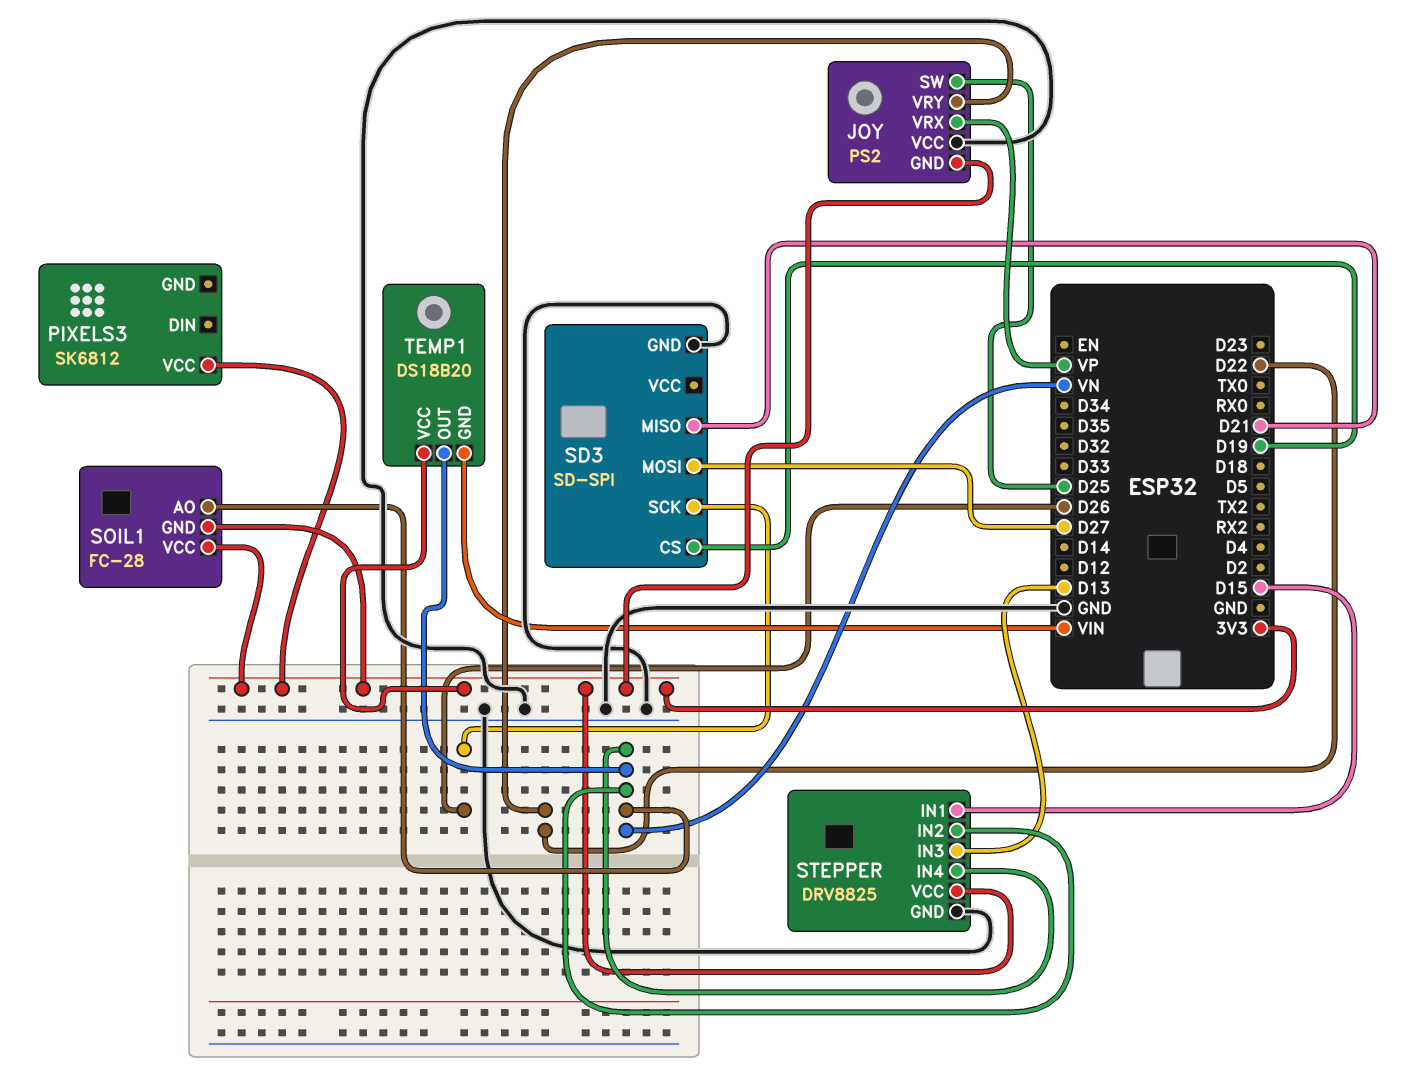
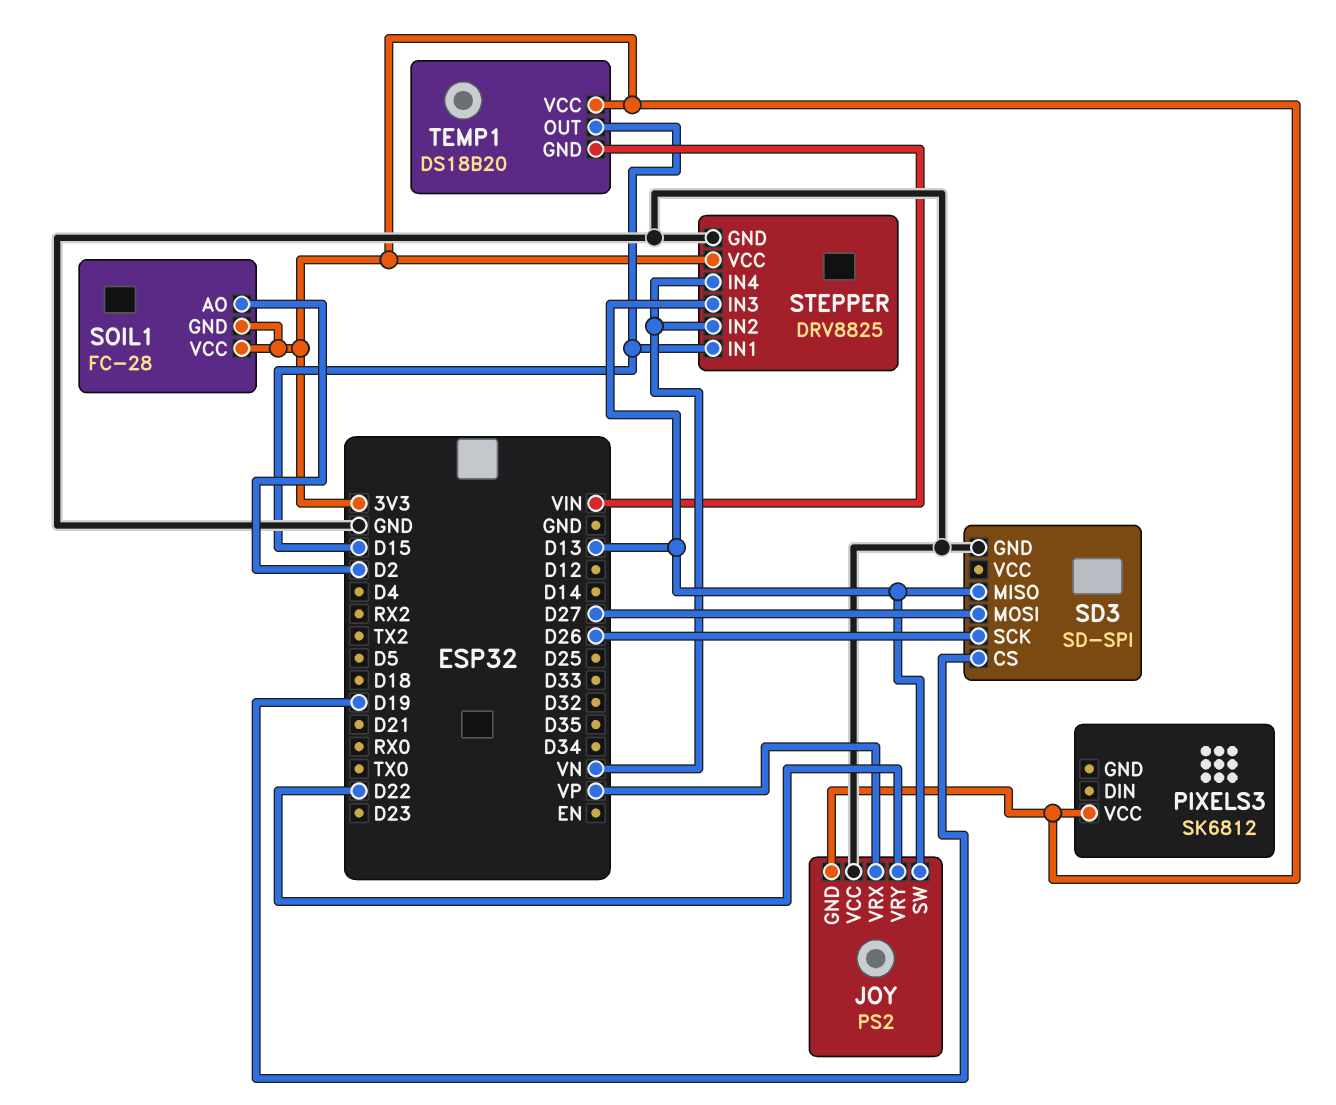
JOY pin SW: D25 -> D13
SD3 pin MISO: D21 -> D13
SOIL1 pin AO: VN -> D2
TEMP1 pin OUT: VN -> D15

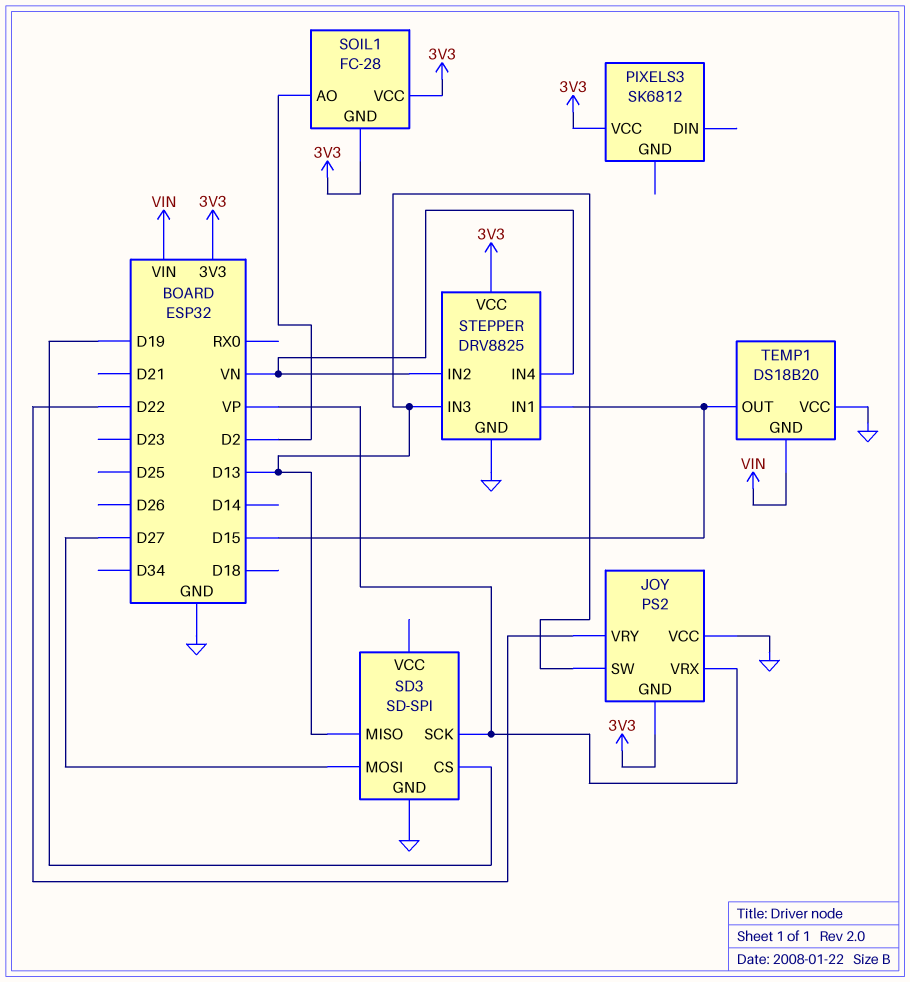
SD3 pin SCK: D26 -> VP
TEMP1 pin VCC: 3V3 -> GND

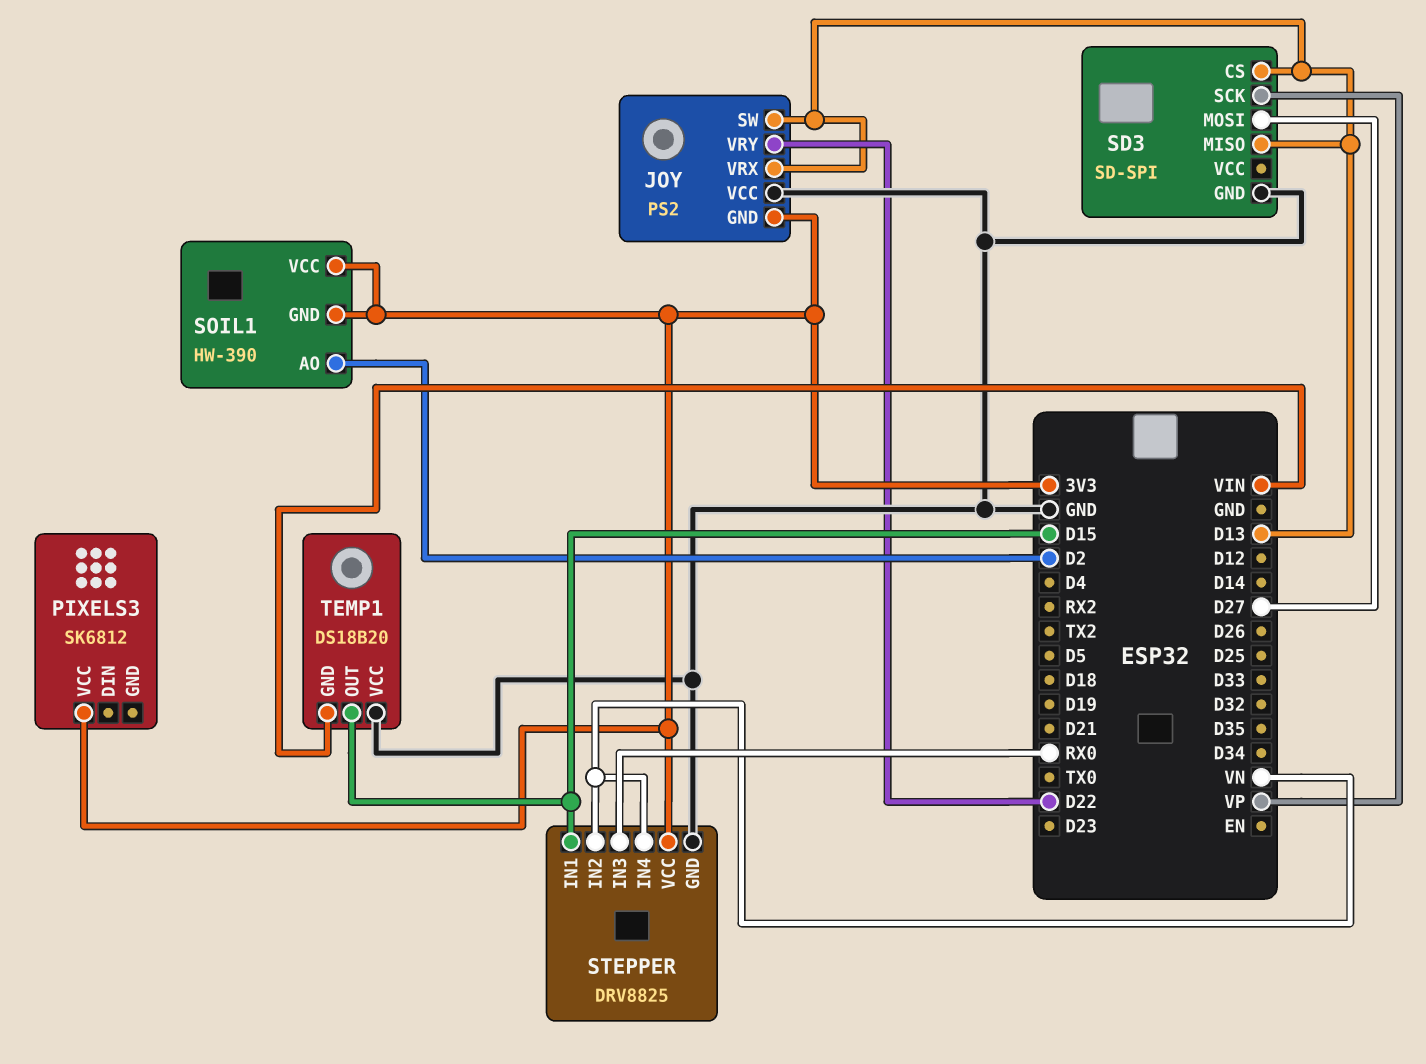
JOY pin VRX: VP -> D13
SD3 pin CS: D19 -> D13
SOIL1: FC-28 -> HW-390
STEPPER pin IN3: D13 -> RX0

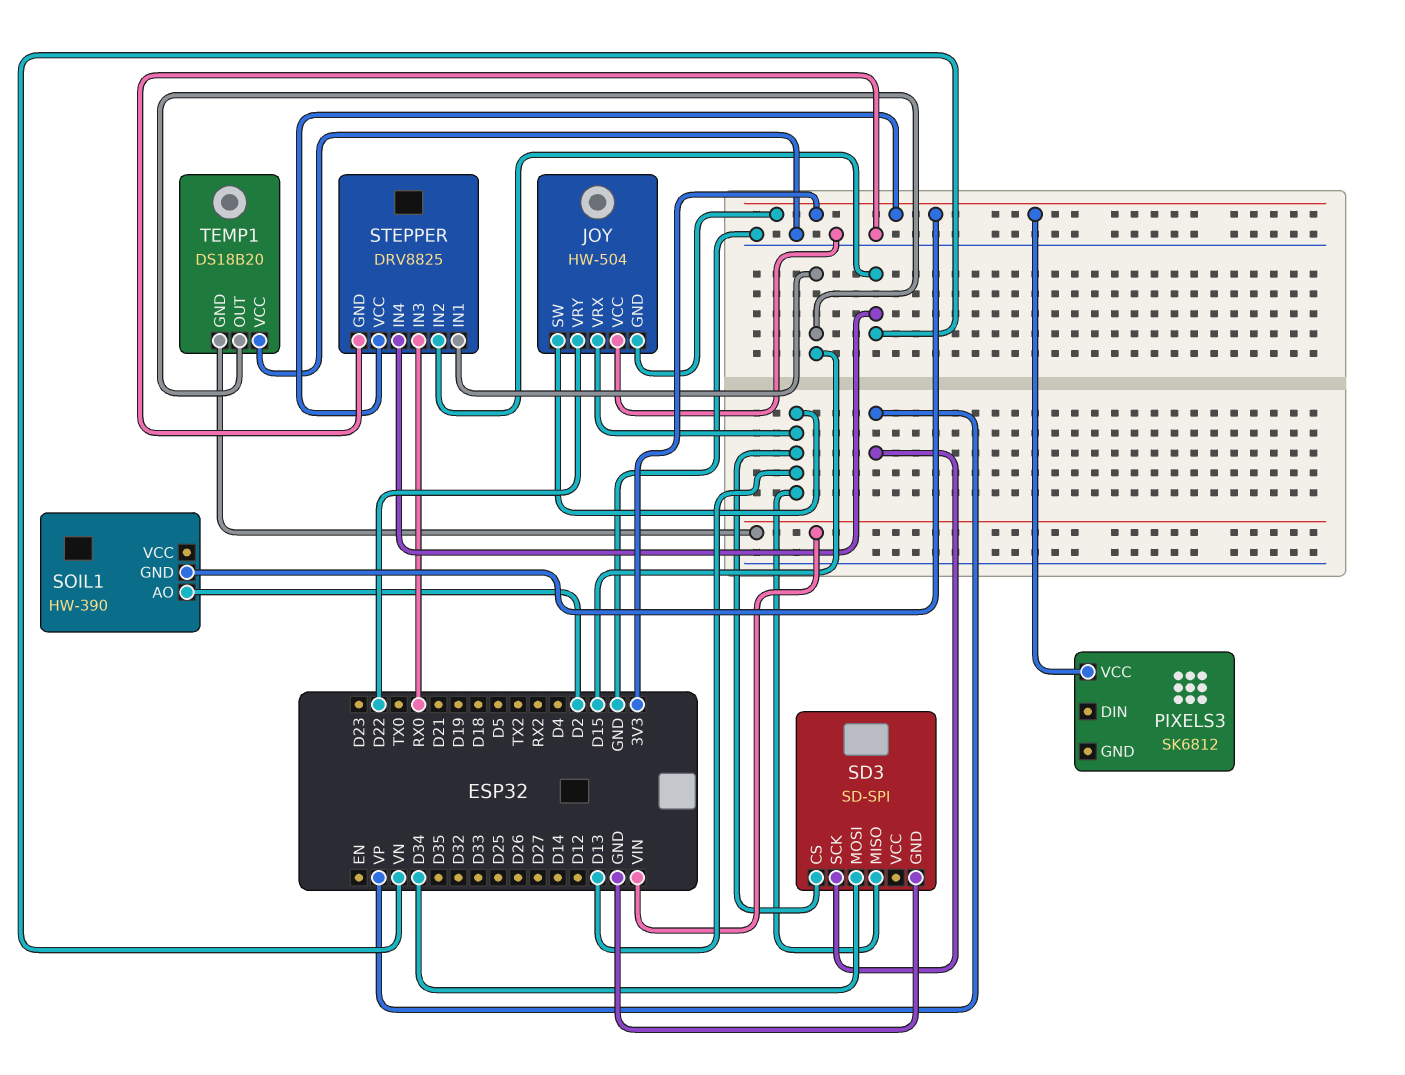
JOY: PS2 -> HW-504
SD3 pin MOSI: D27 -> D34
SOIL1 pin VCC: 3V3 -> none

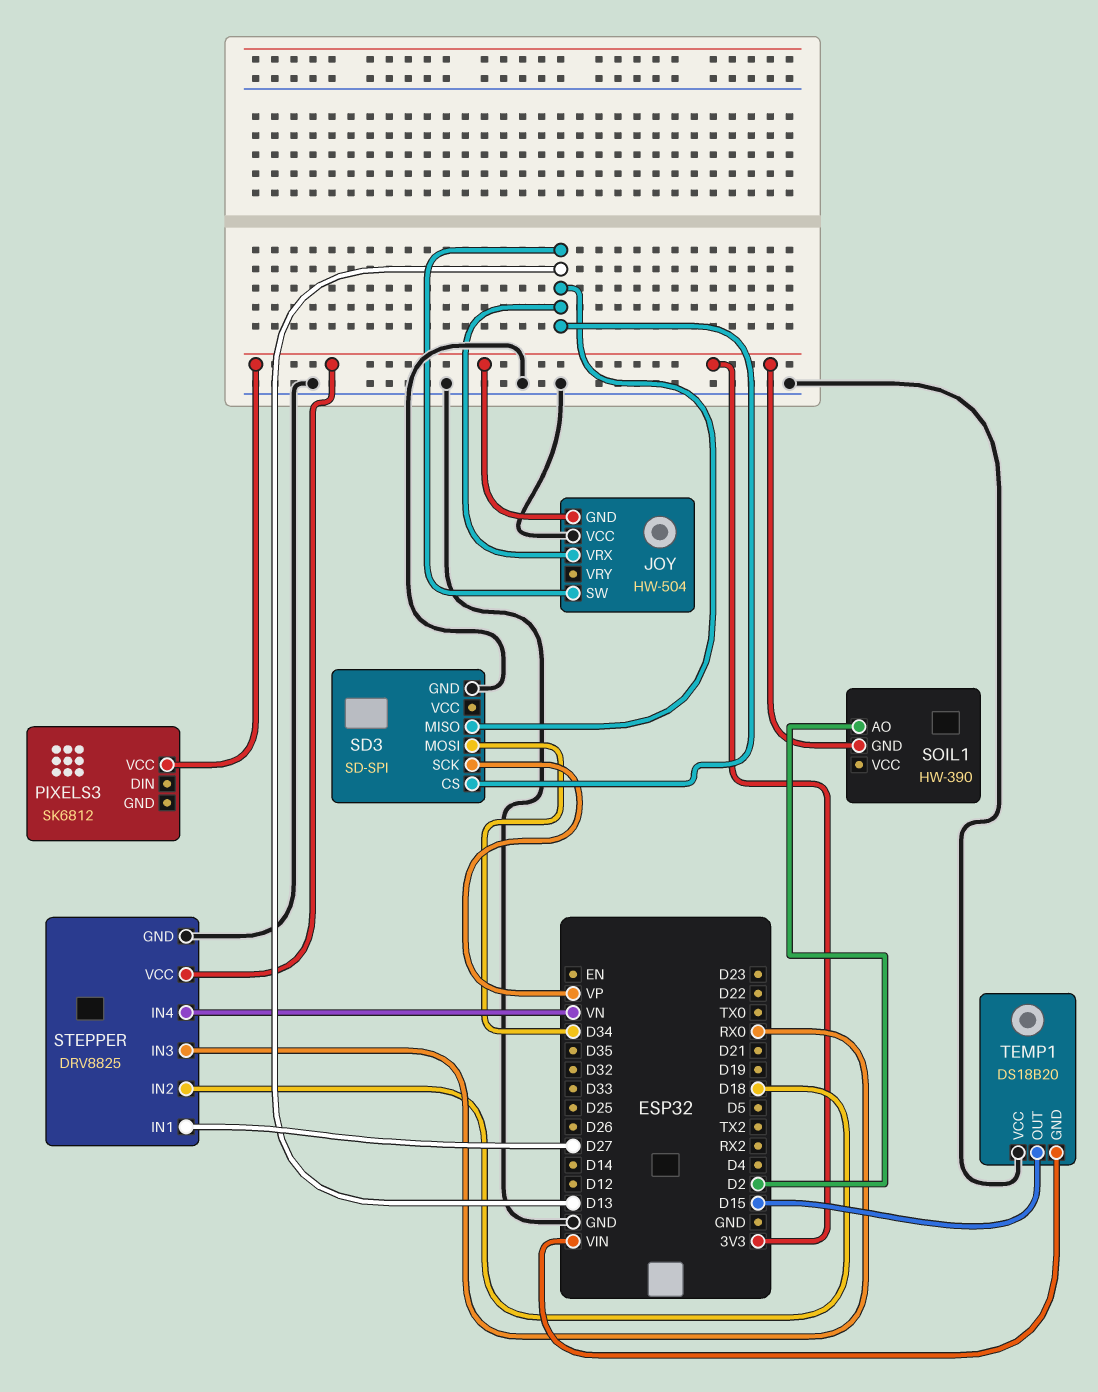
JOY pin VRY: D22 -> none
STEPPER pin IN1: D15 -> D27
STEPPER pin IN2: VN -> D18

